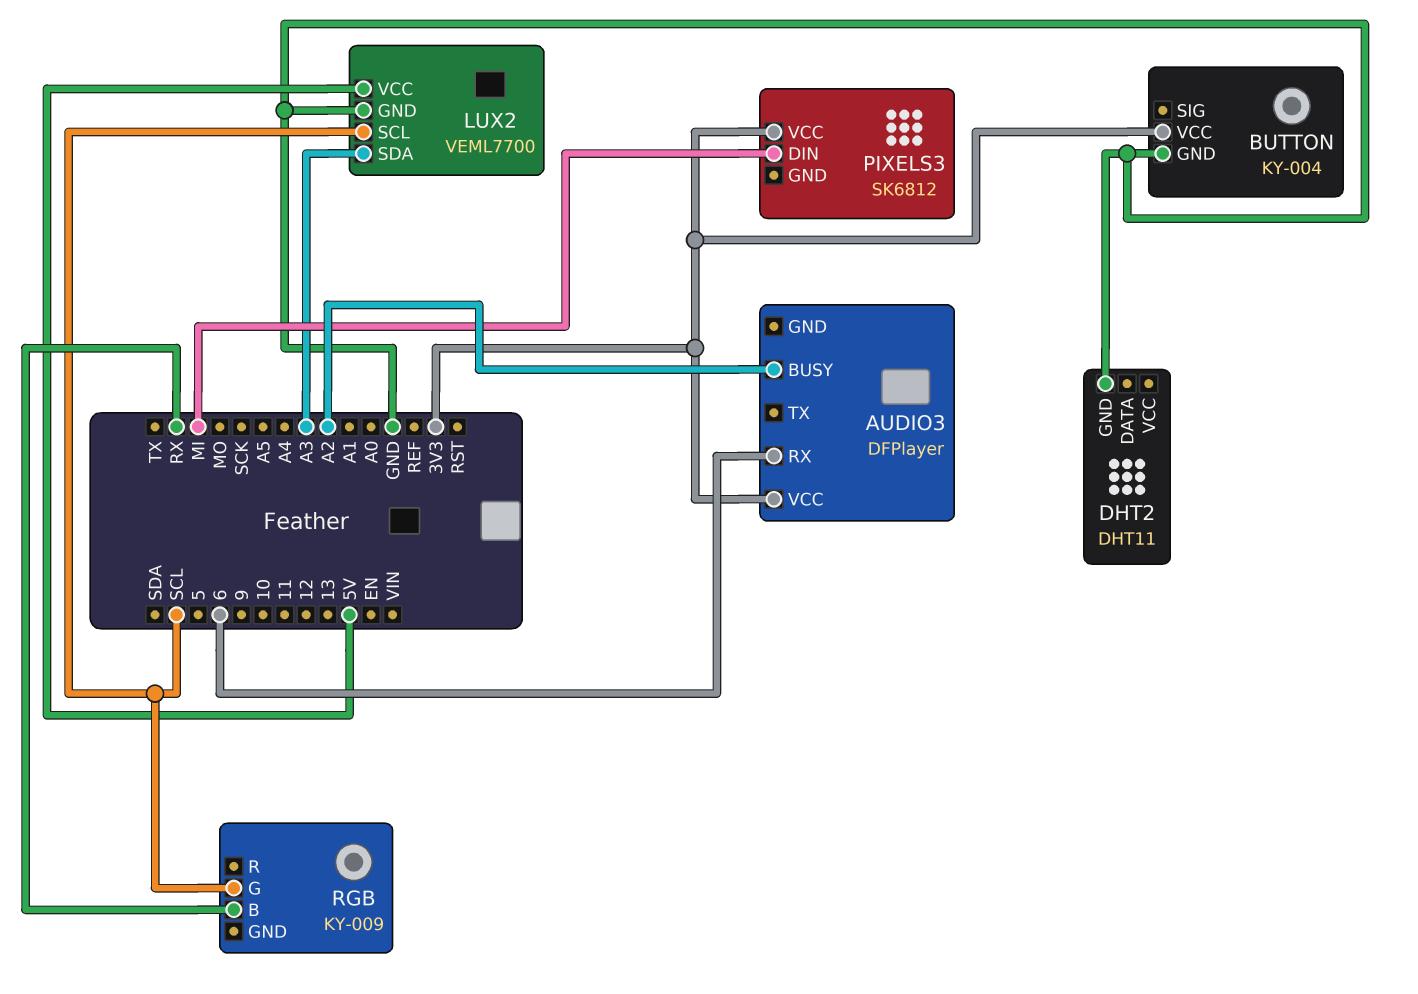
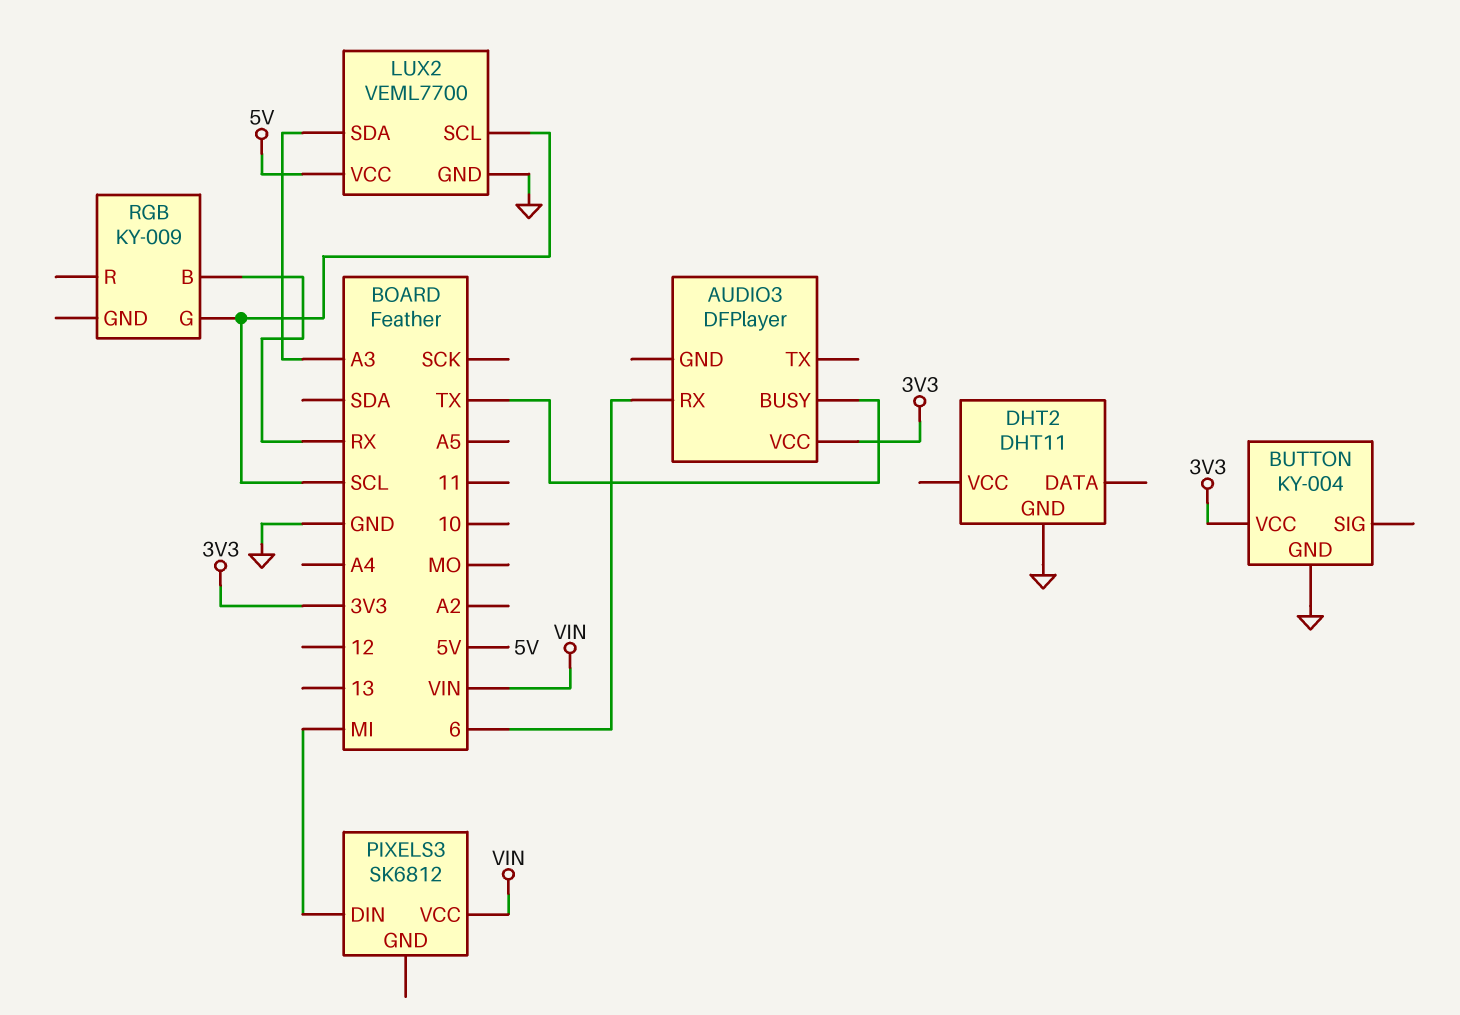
AUDIO3 pin BUSY: A2 -> TX
PIXELS3 pin VCC: 3V3 -> VIN

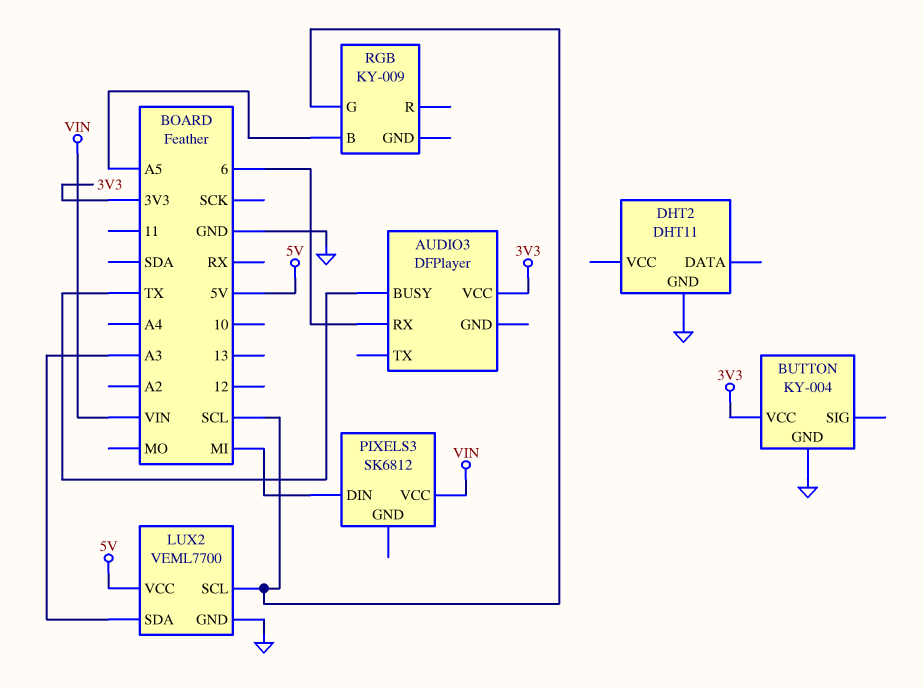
RGB pin B: RX -> A5

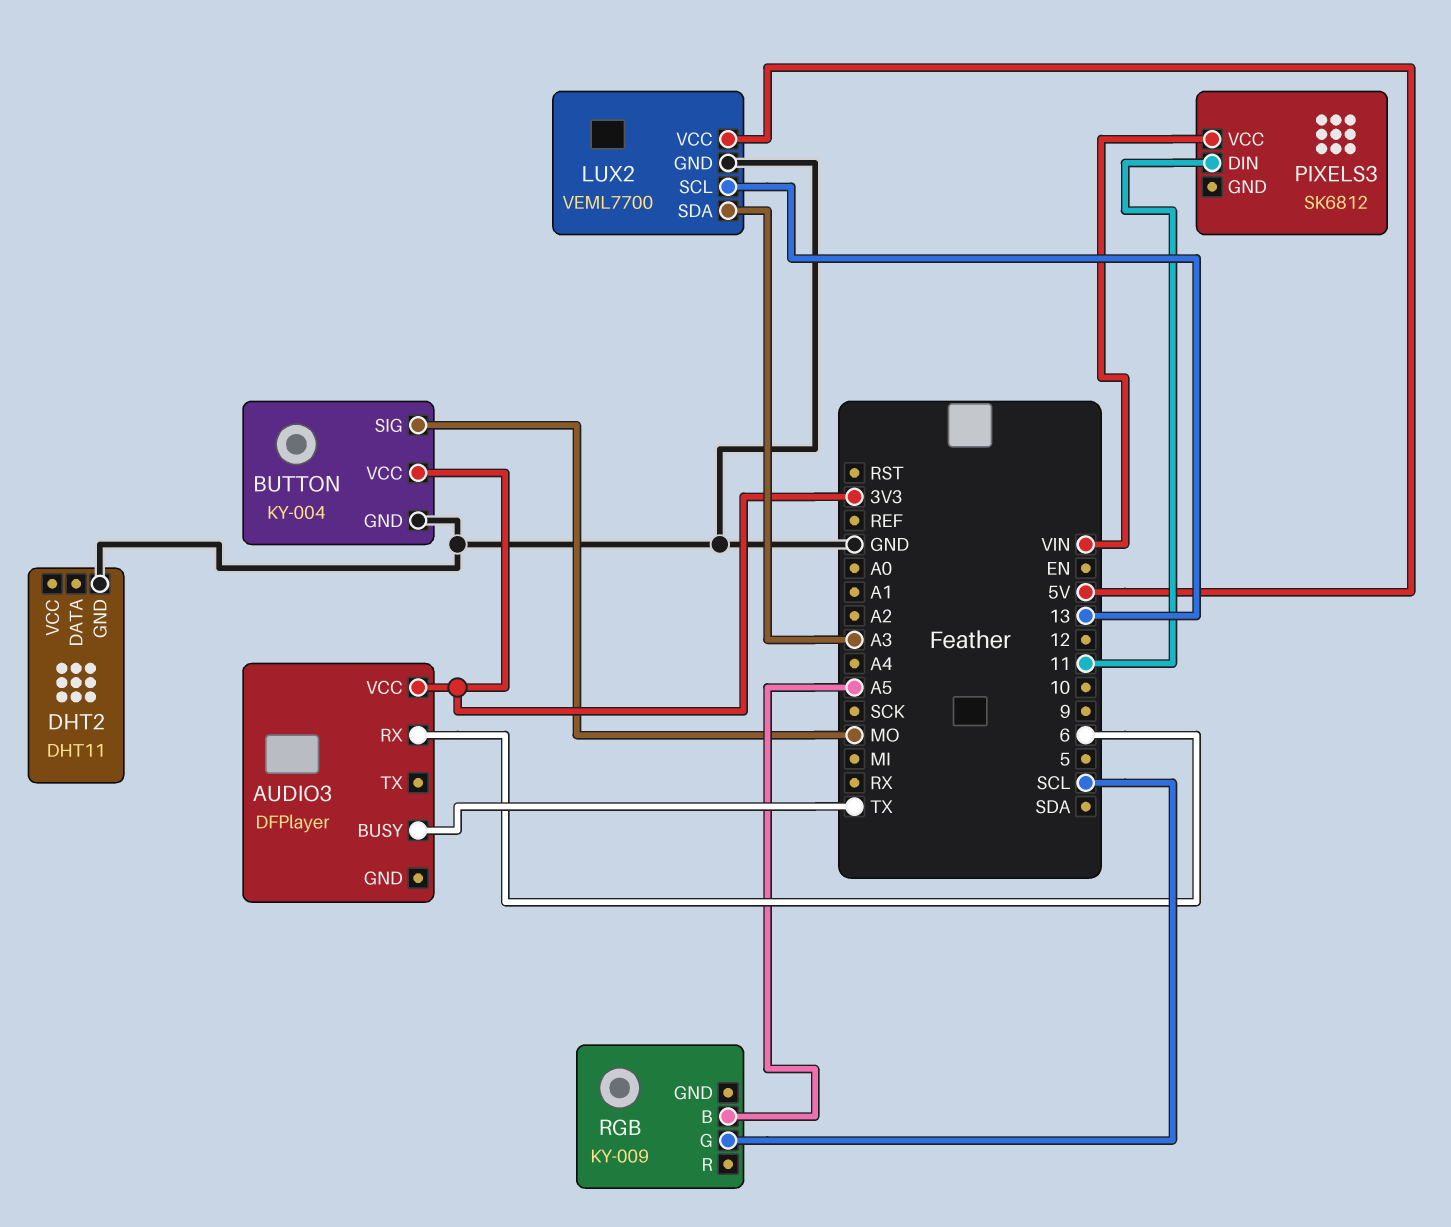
BUTTON pin SIG: none -> MO
LUX2 pin SCL: SCL -> 13
PIXELS3 pin DIN: MI -> 11

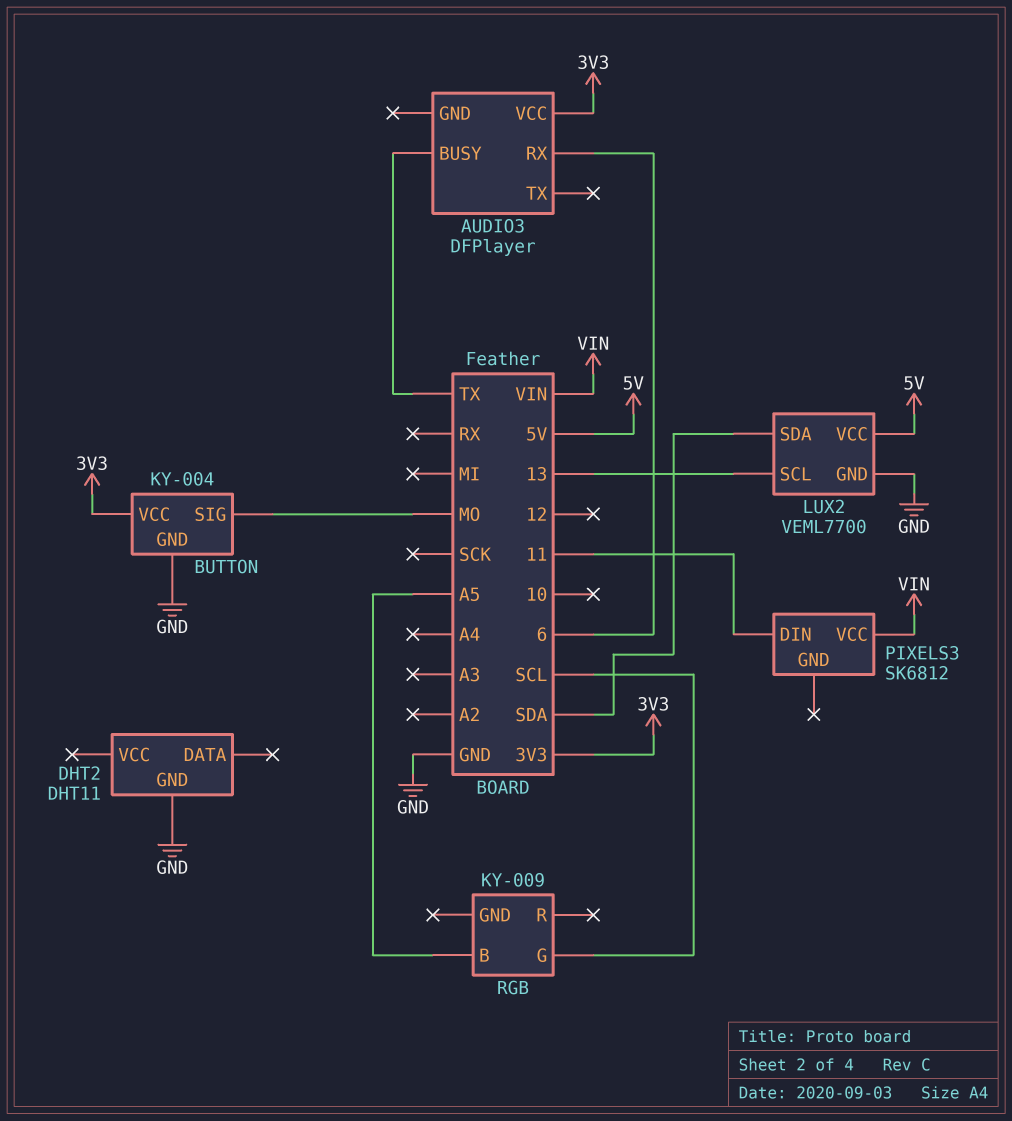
LUX2 pin SDA: A3 -> SDA

